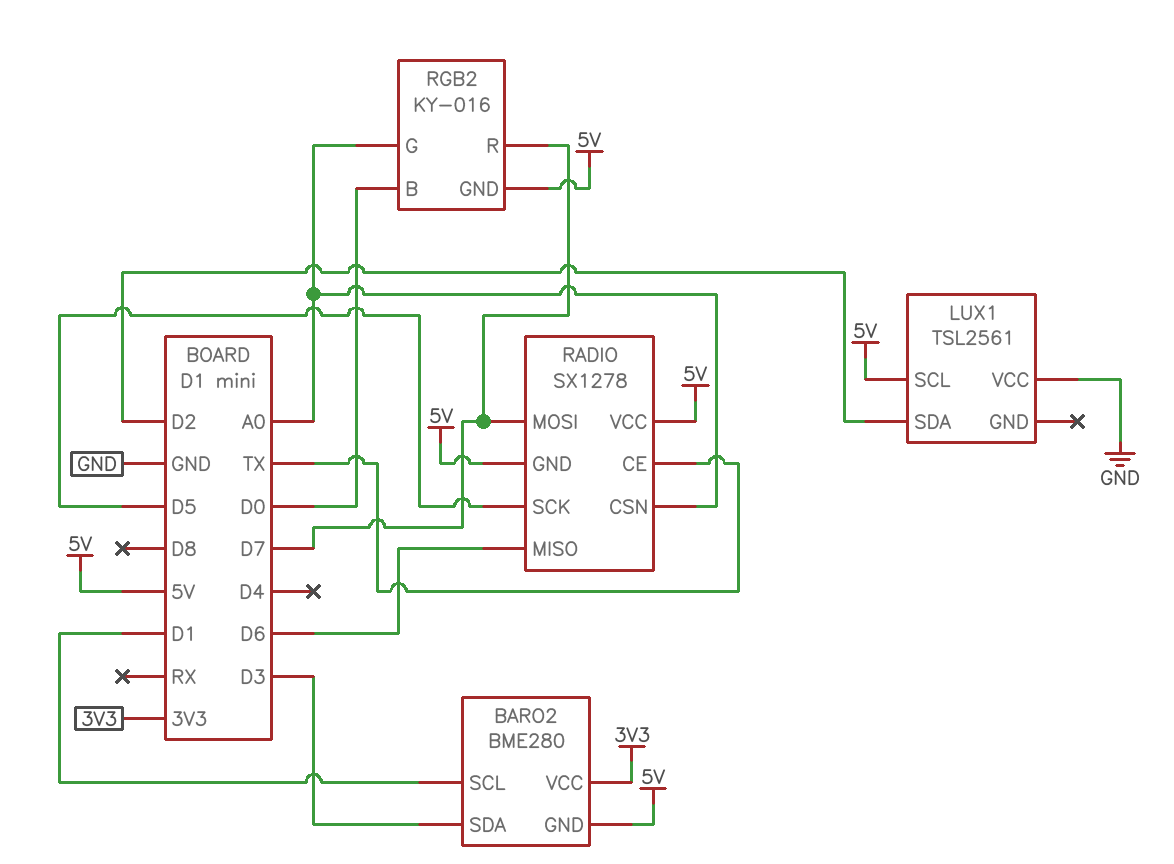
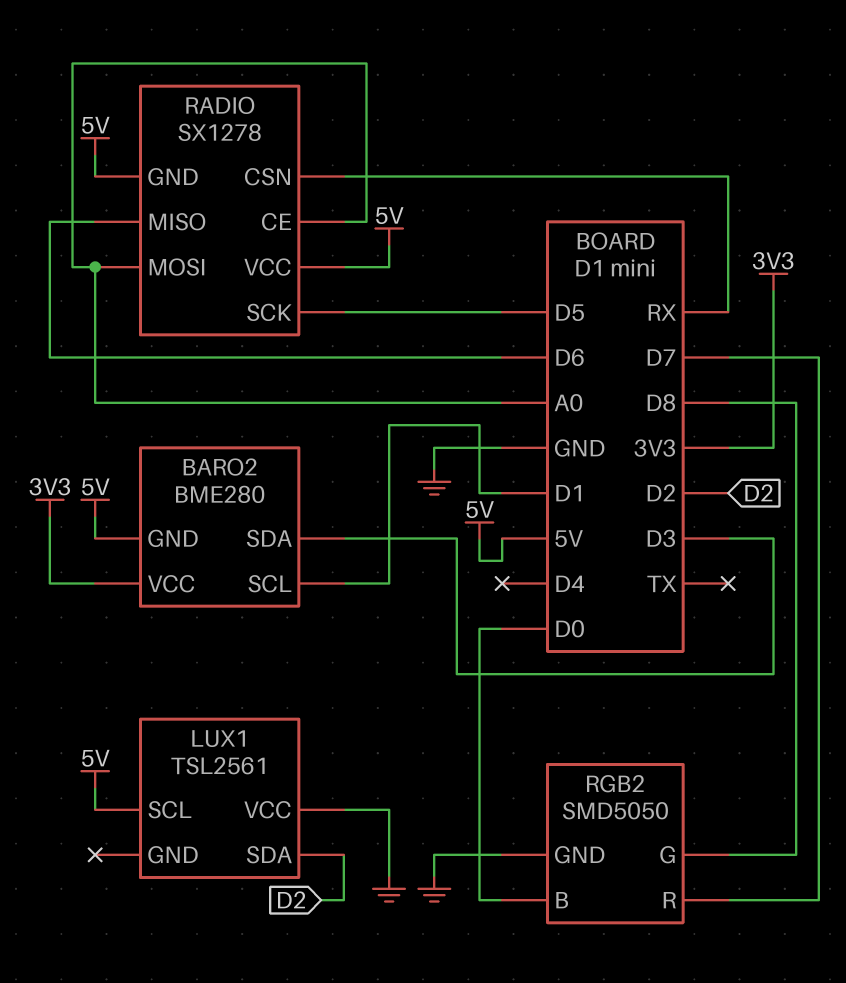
RADIO pin CE: TX -> A0
RADIO pin CSN: A0 -> RX
RADIO pin MOSI: D7 -> A0
RGB2: KY-016 -> SMD5050
RGB2 pin G: A0 -> D8
RGB2 pin GND: 5V -> GND

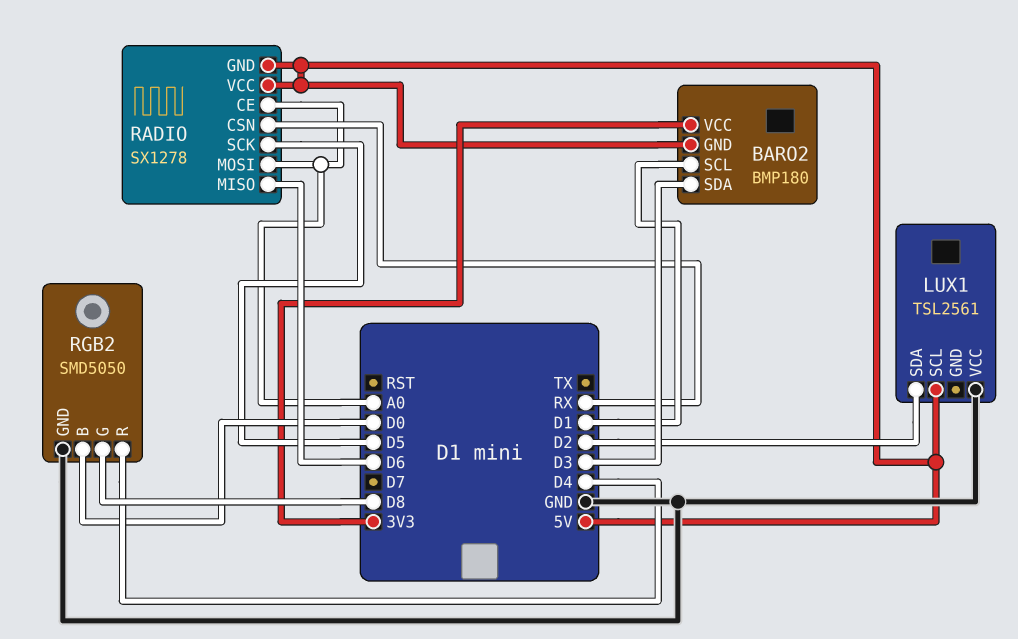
BARO2: BME280 -> BMP180
RGB2 pin R: D7 -> D4

